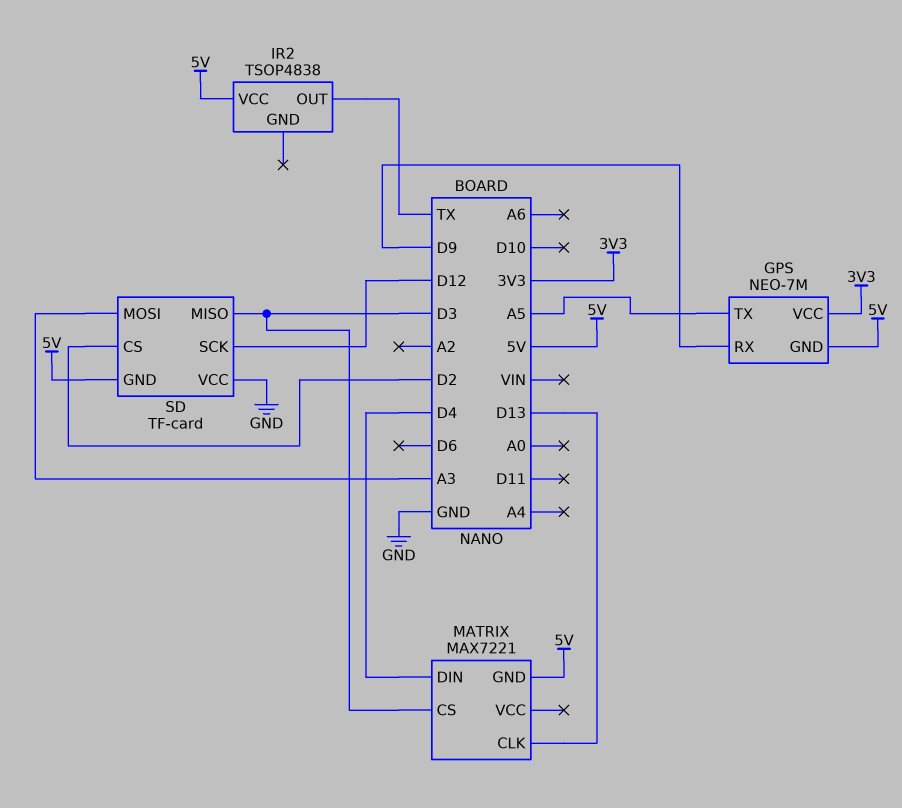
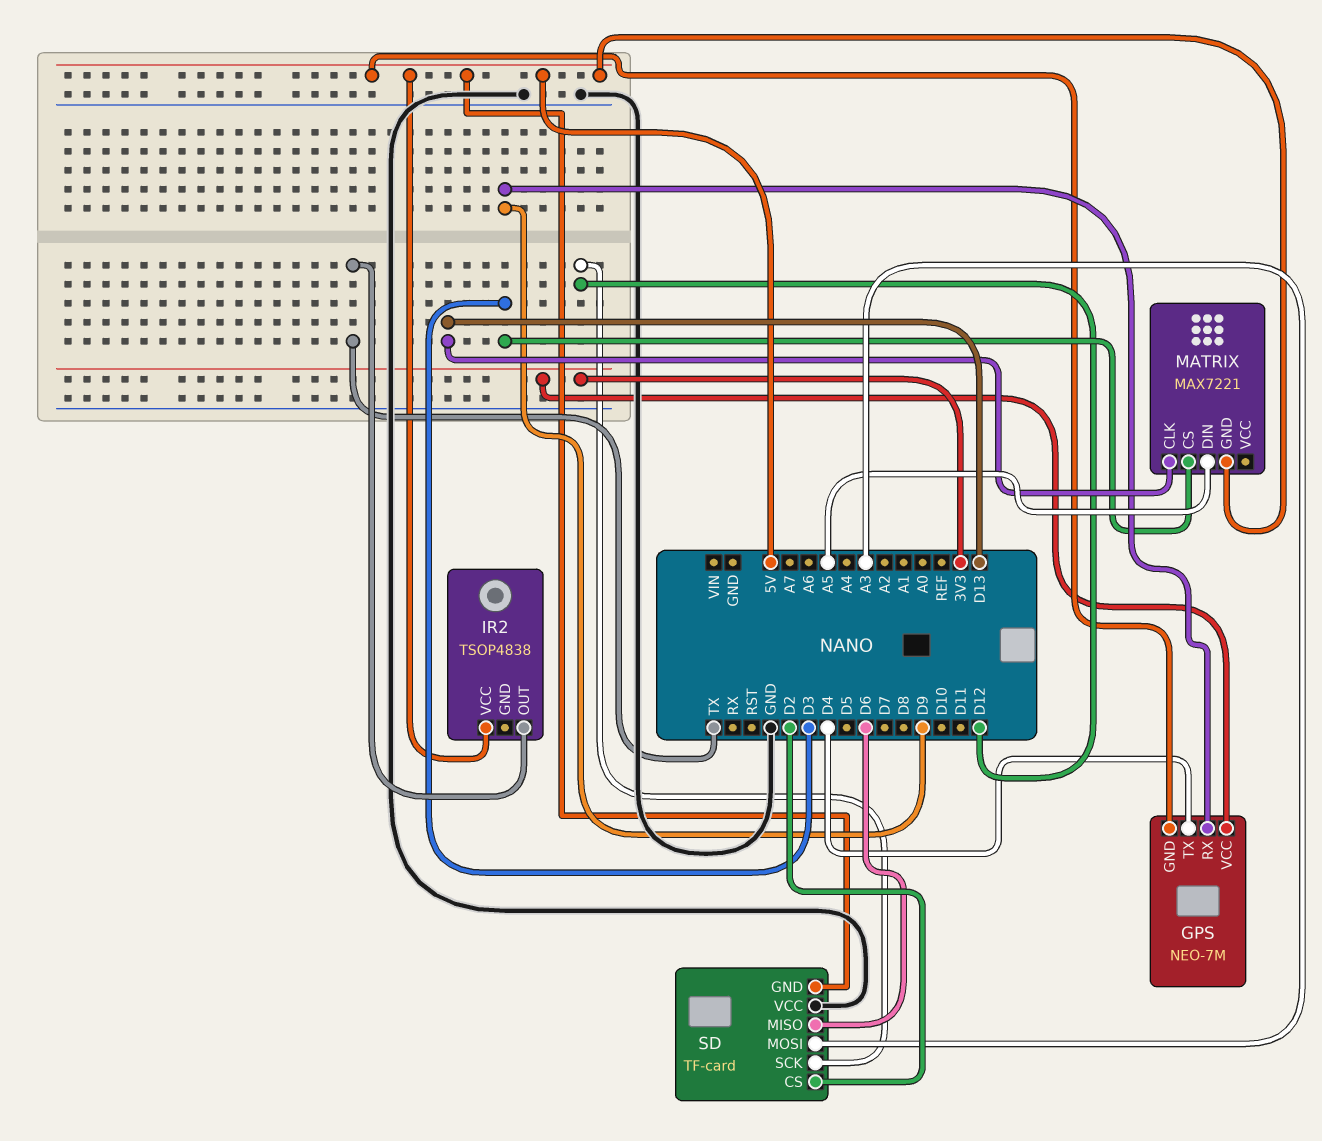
GPS pin TX: A5 -> D4
MATRIX pin DIN: D4 -> A5
SD pin MISO: D3 -> D6

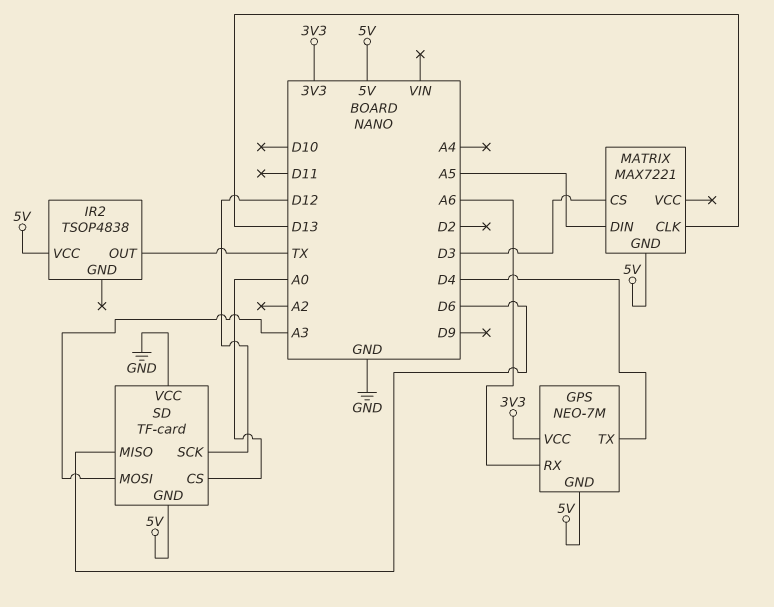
GPS pin RX: D9 -> A6
SD pin CS: D2 -> A0

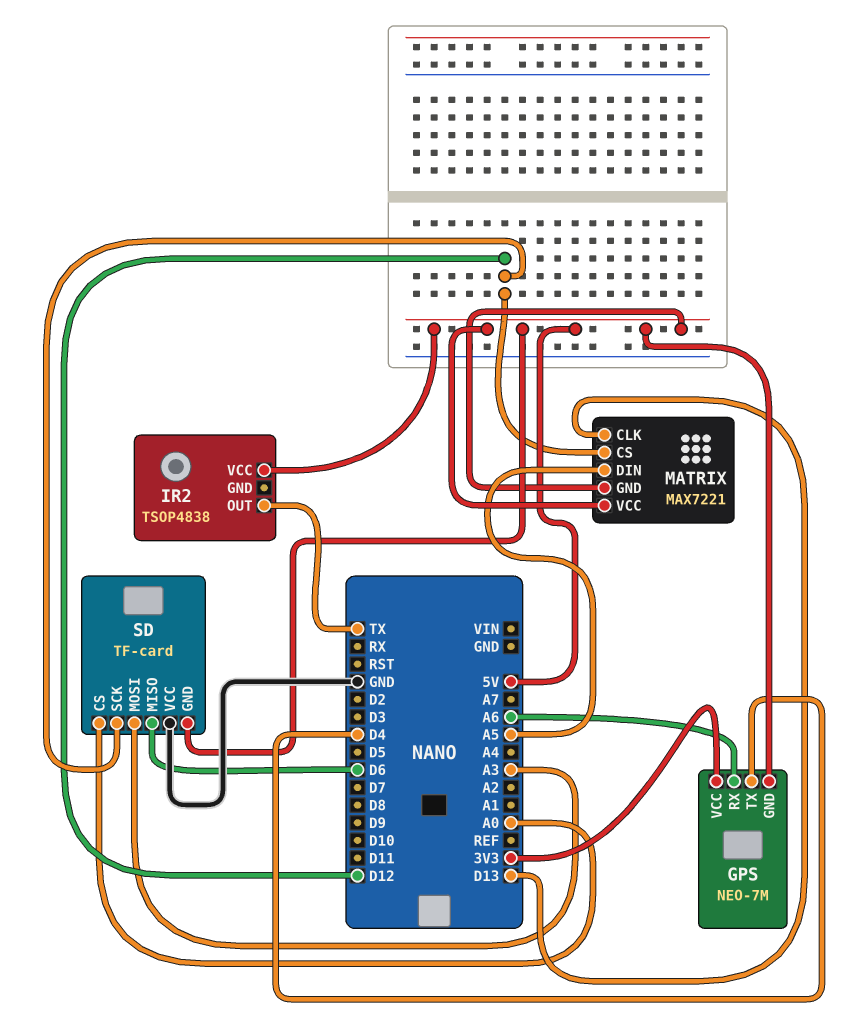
MATRIX pin CS: D3 -> D12
MATRIX pin VCC: none -> 5V

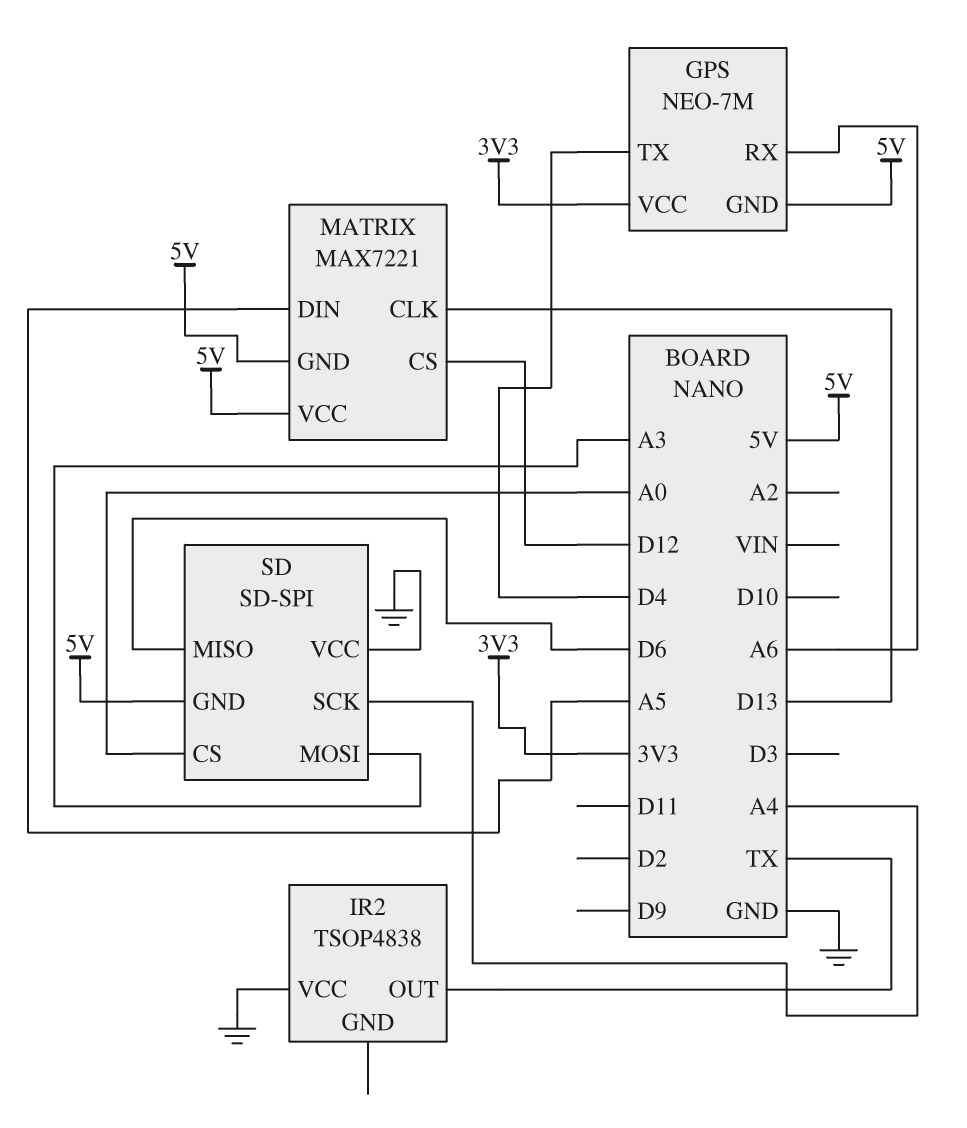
IR2 pin VCC: 5V -> GND
SD: TF-card -> SD-SPI
SD pin SCK: D12 -> A4

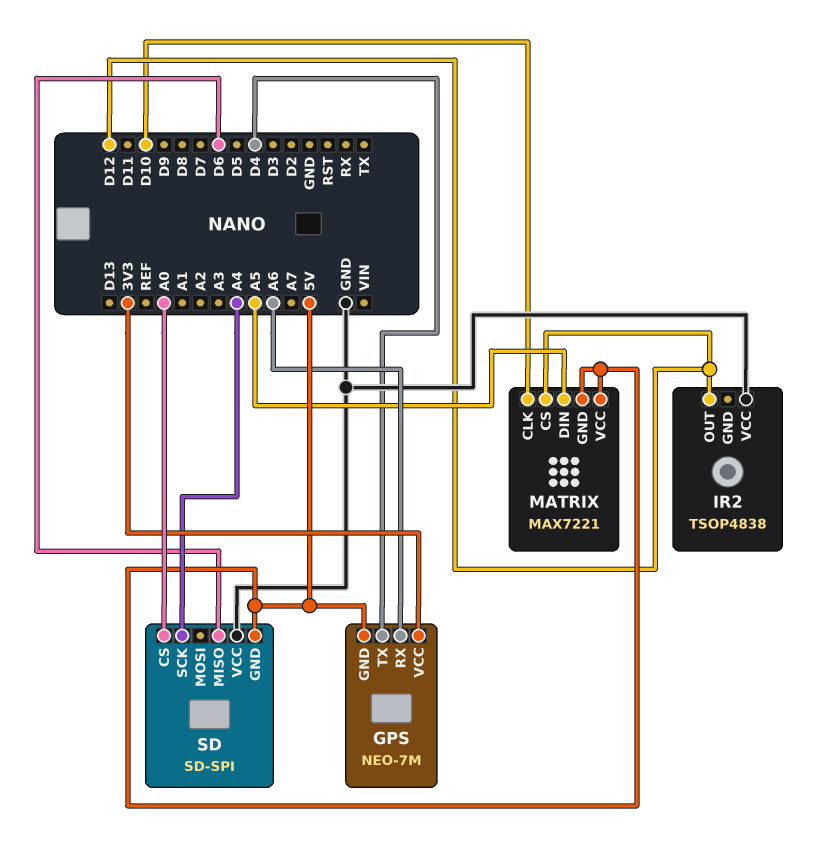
IR2 pin OUT: TX -> D12
MATRIX pin CLK: D13 -> D10
SD pin MOSI: A3 -> none

